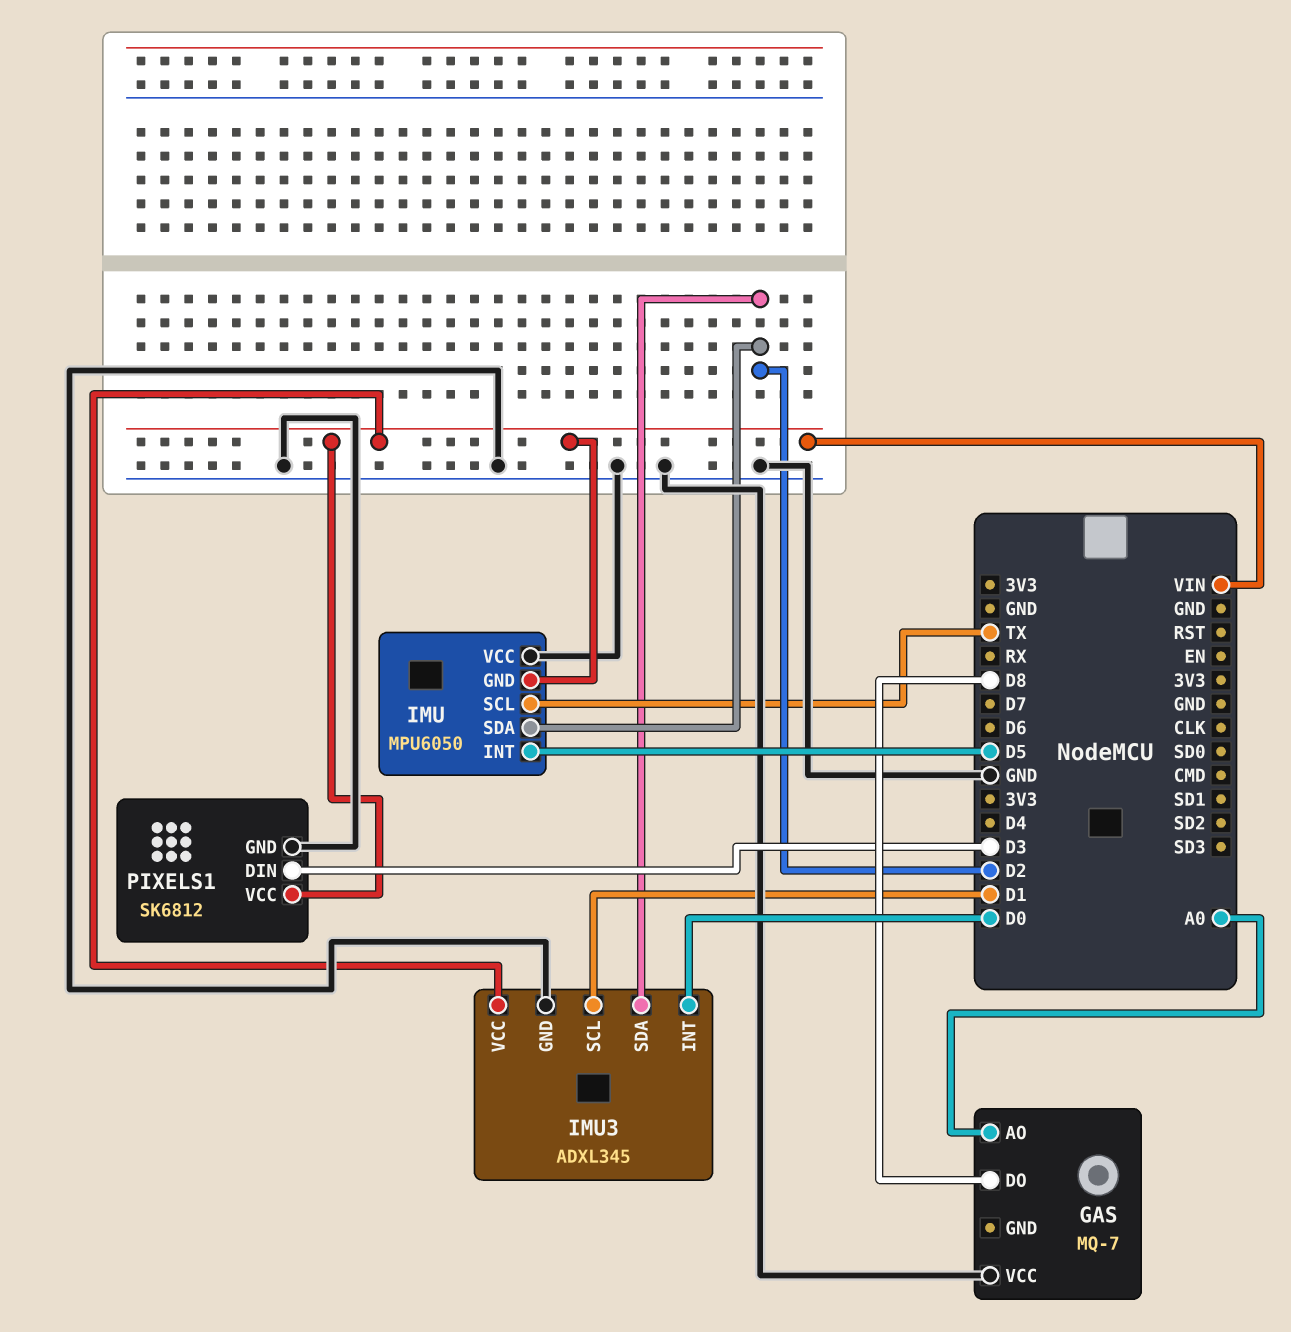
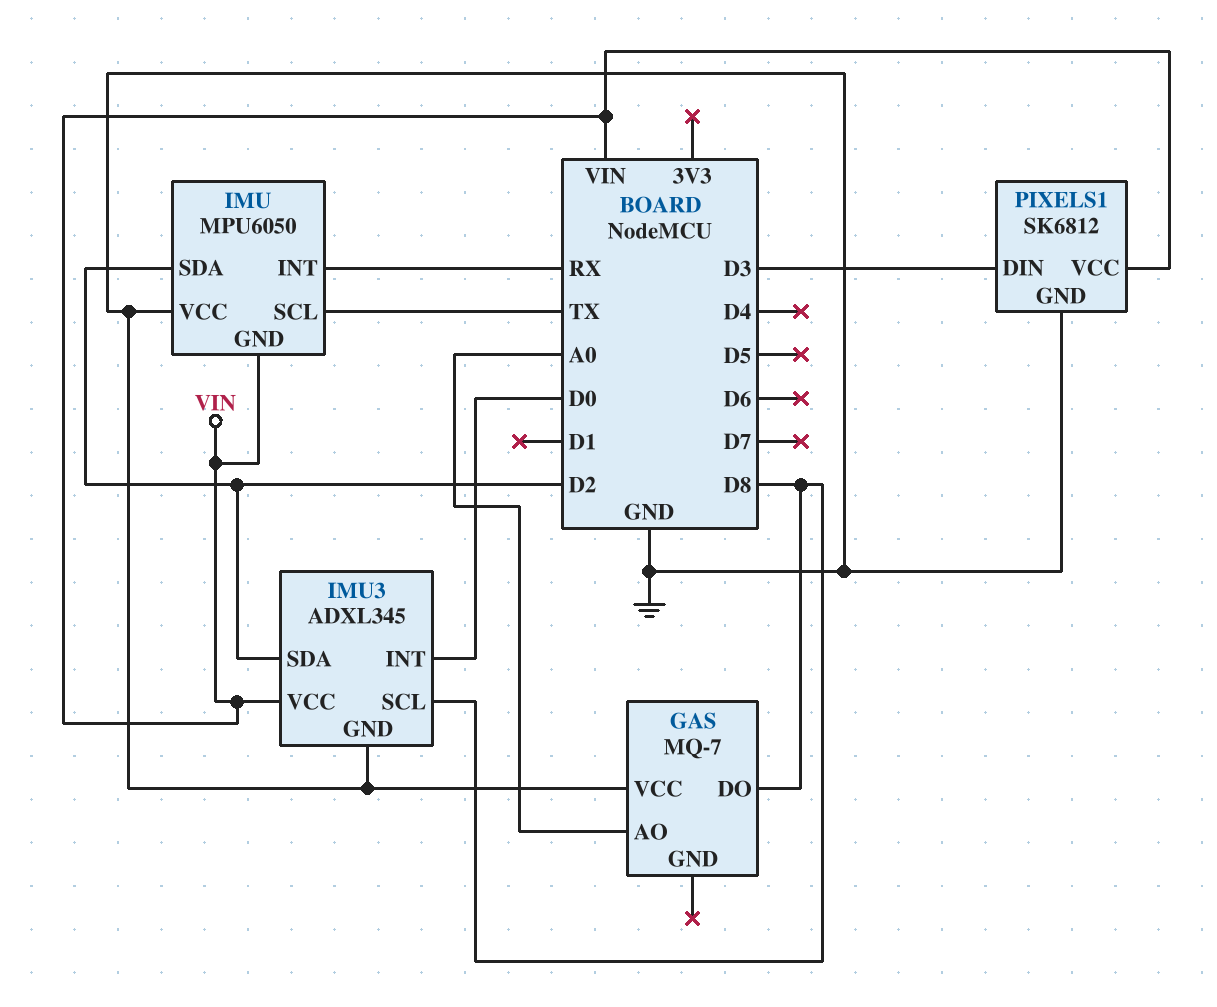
IMU pin INT: D5 -> RX
IMU3 pin SCL: D1 -> D8

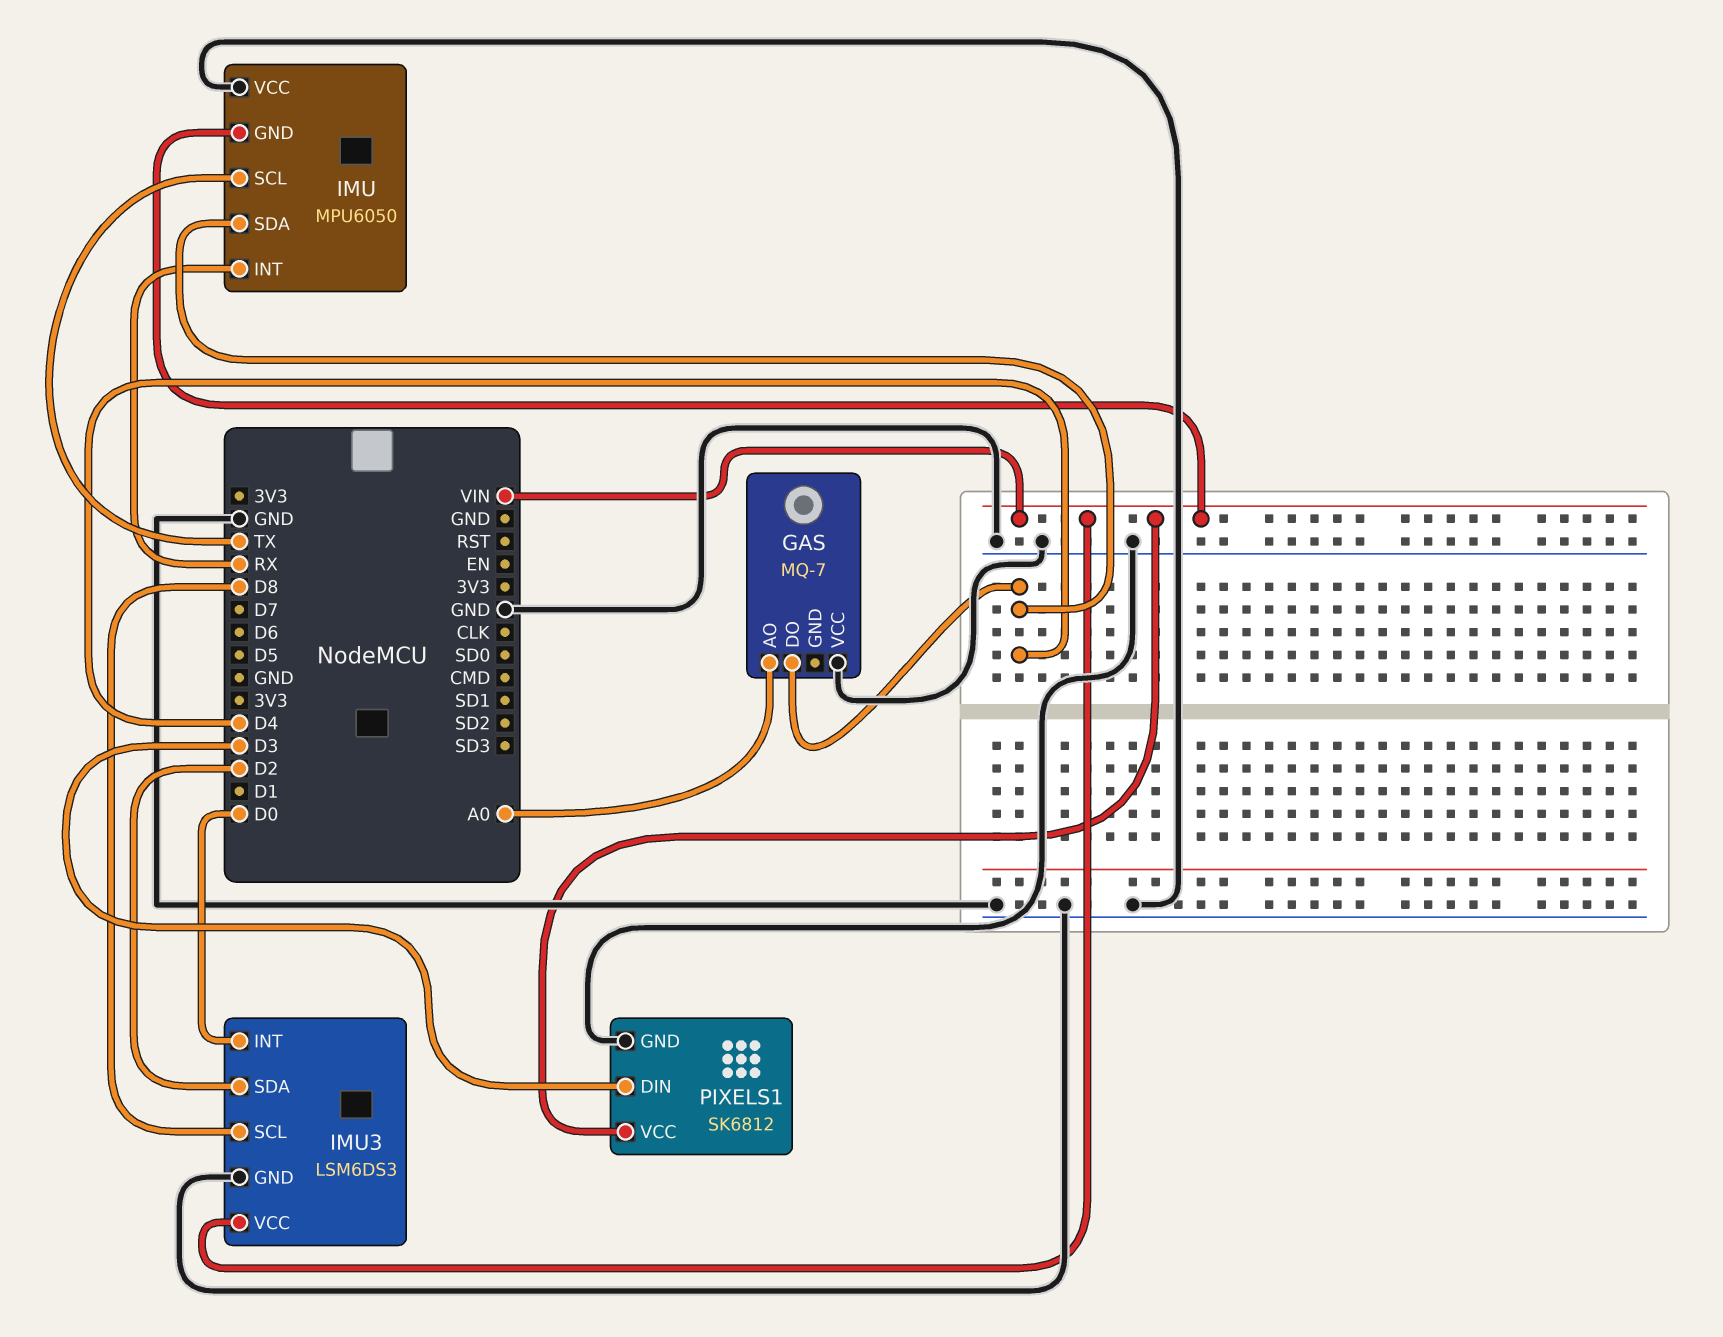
GAS pin DO: D8 -> D4
IMU pin SDA: D2 -> D4
IMU3: ADXL345 -> LSM6DS3

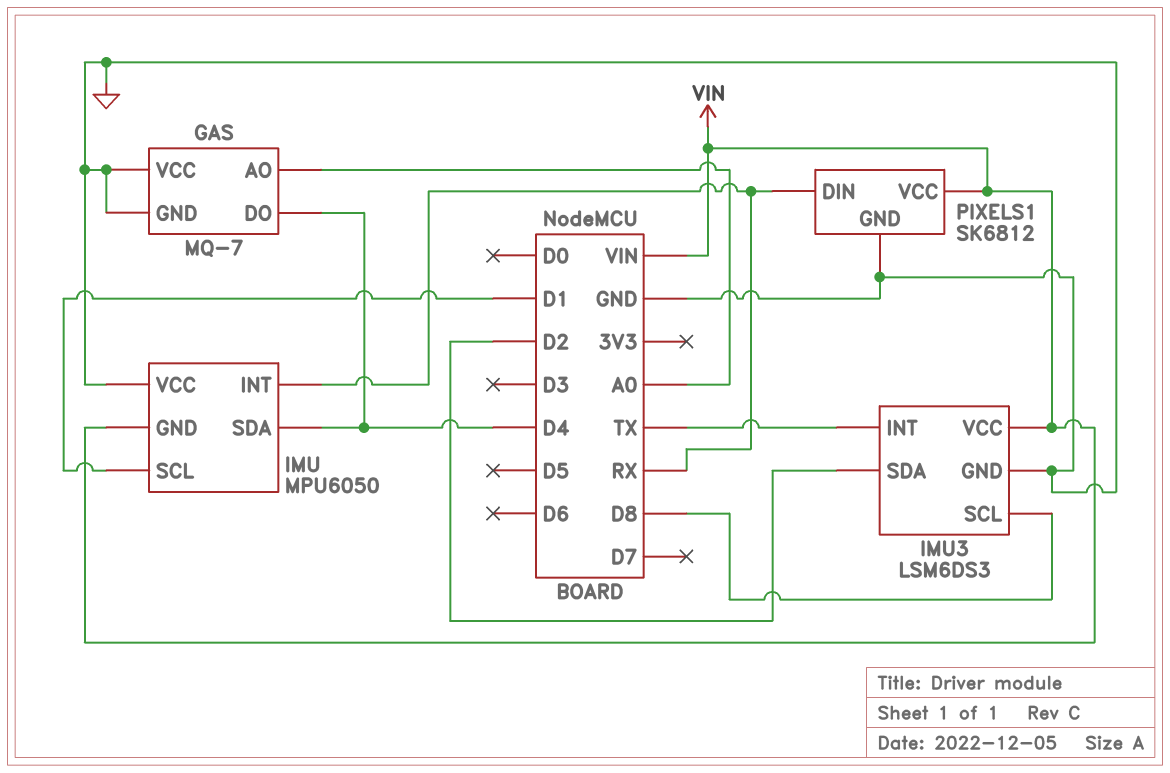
GAS pin GND: none -> GND
IMU pin SCL: TX -> D1
IMU3 pin INT: D0 -> TX
PIXELS1 pin DIN: D3 -> RX

